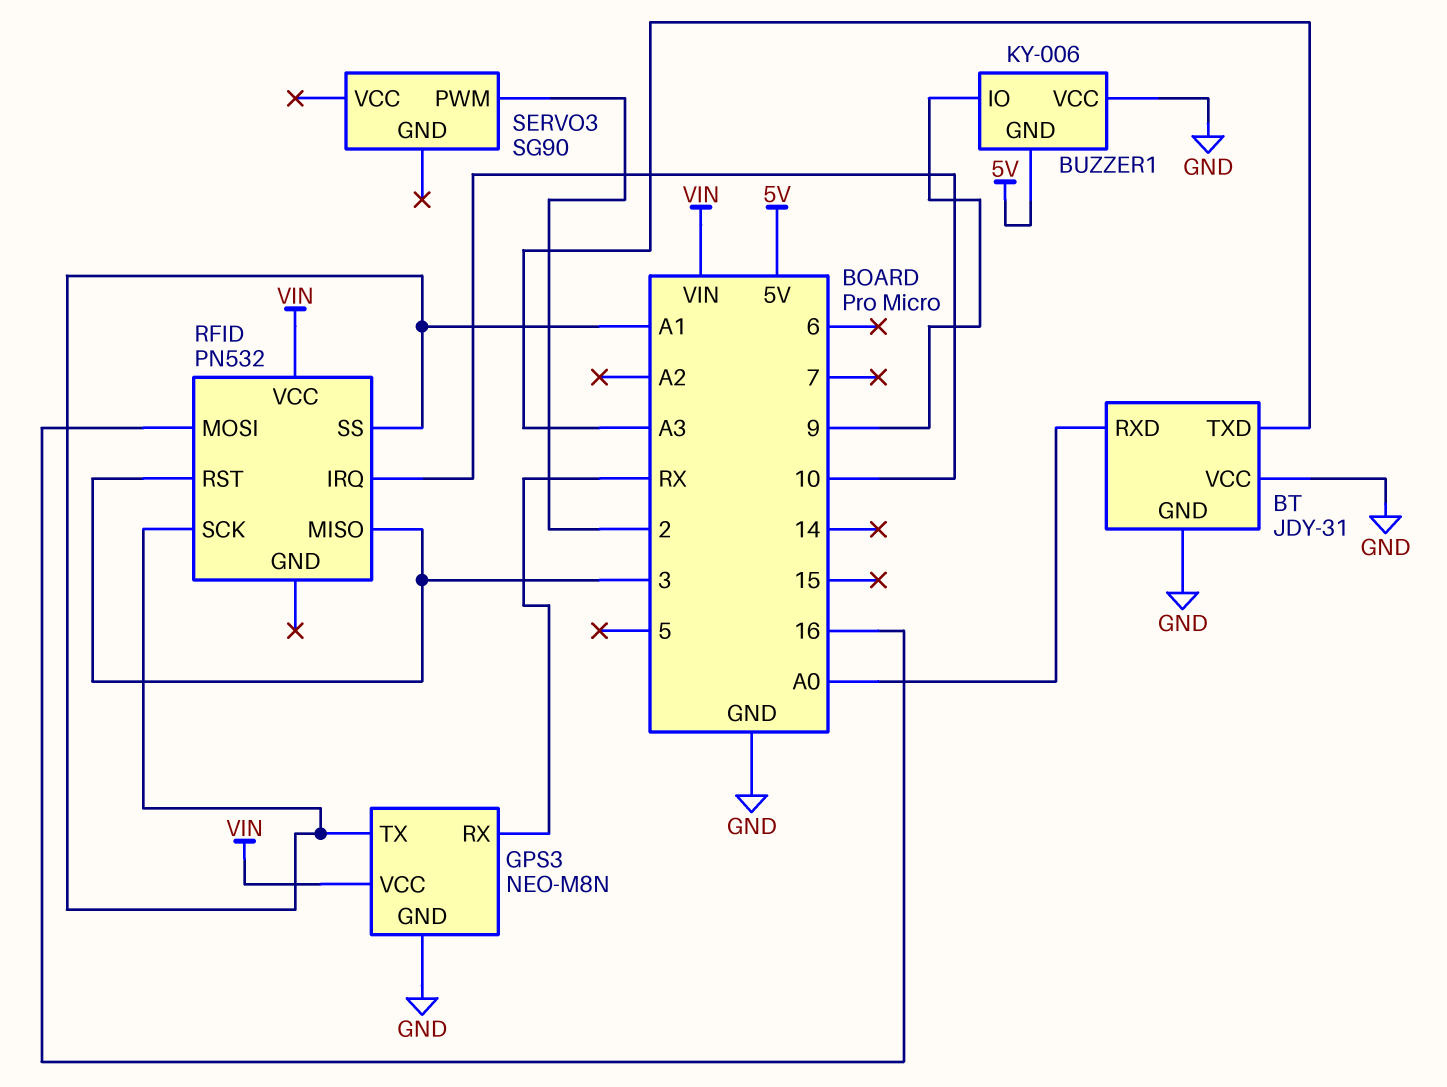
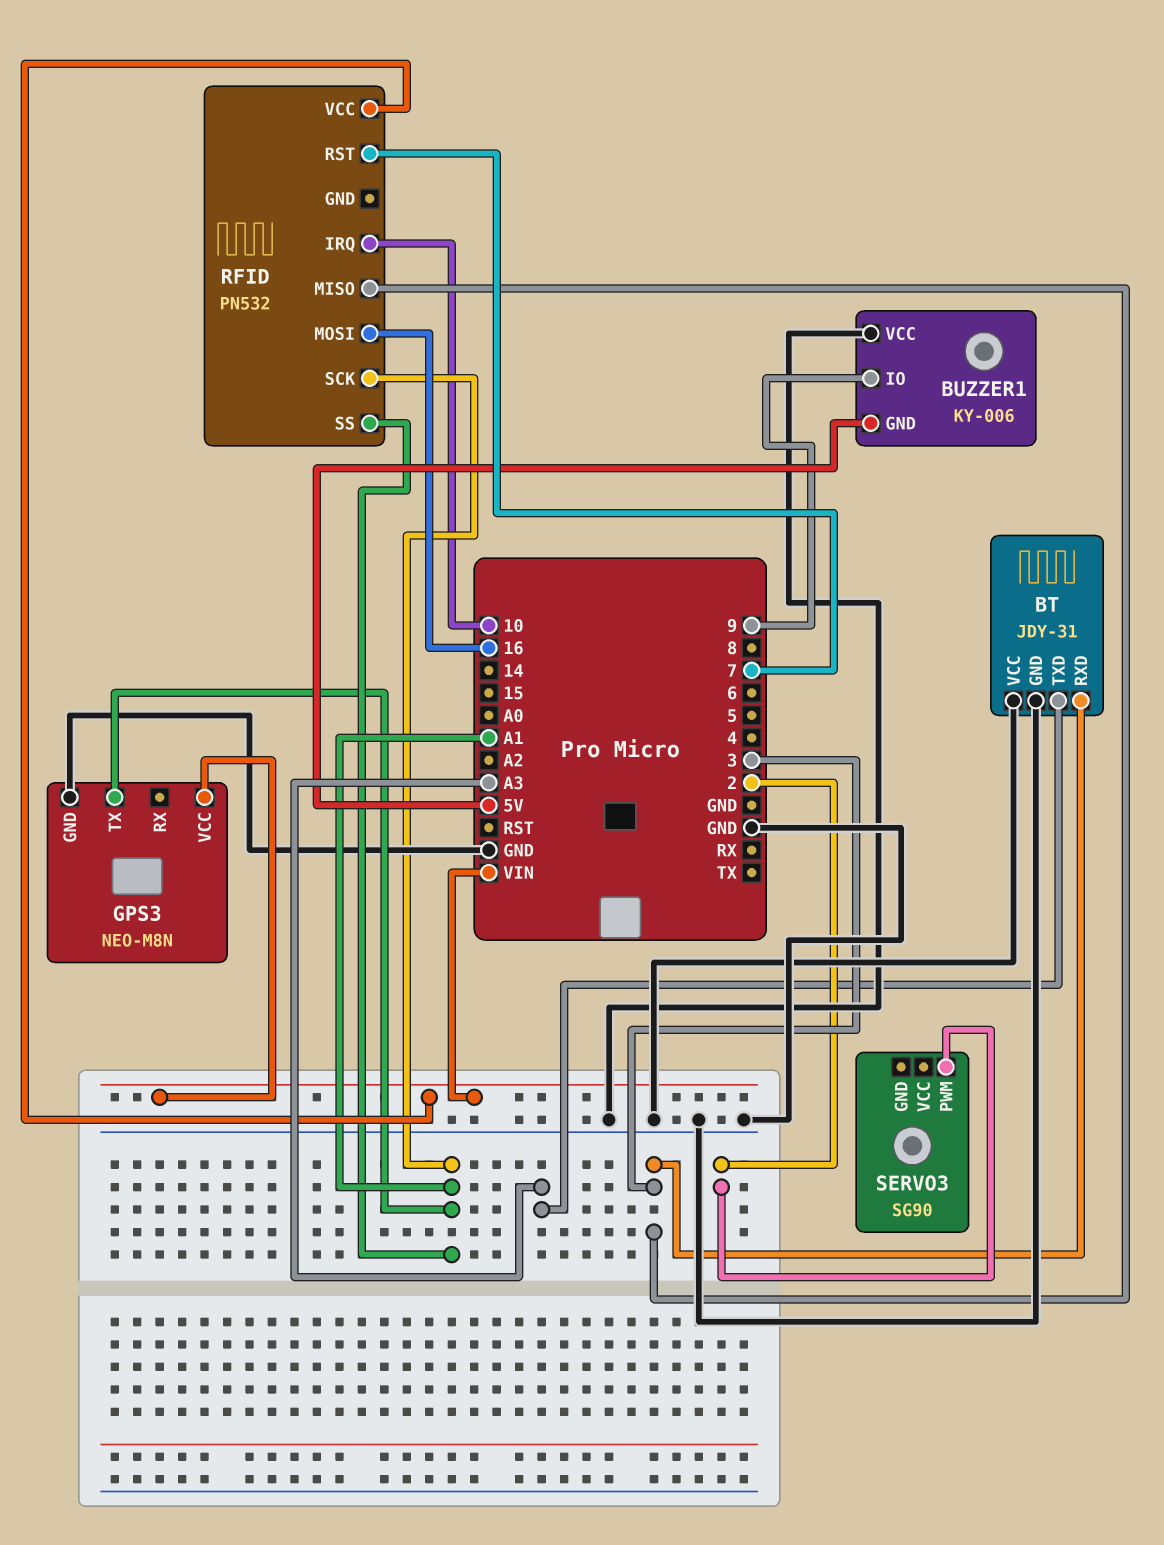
BT pin RXD: A0 -> 3
GPS3 pin RX: RX -> none
RFID pin RST: 3 -> 7

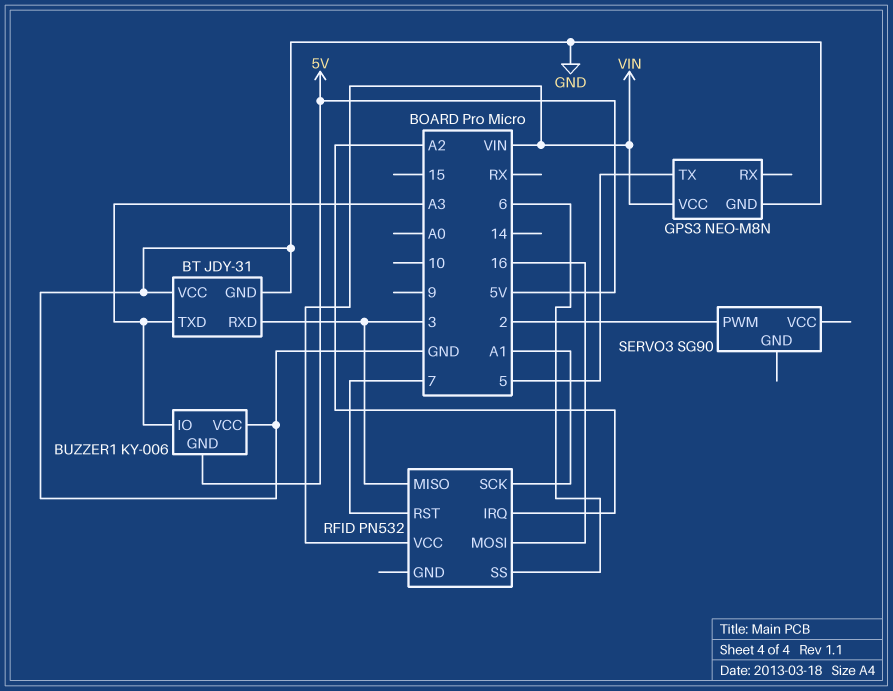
BUZZER1 pin IO: 9 -> A3
GPS3 pin TX: A1 -> 5
RFID pin IRQ: 10 -> A2
RFID pin SS: A1 -> 6

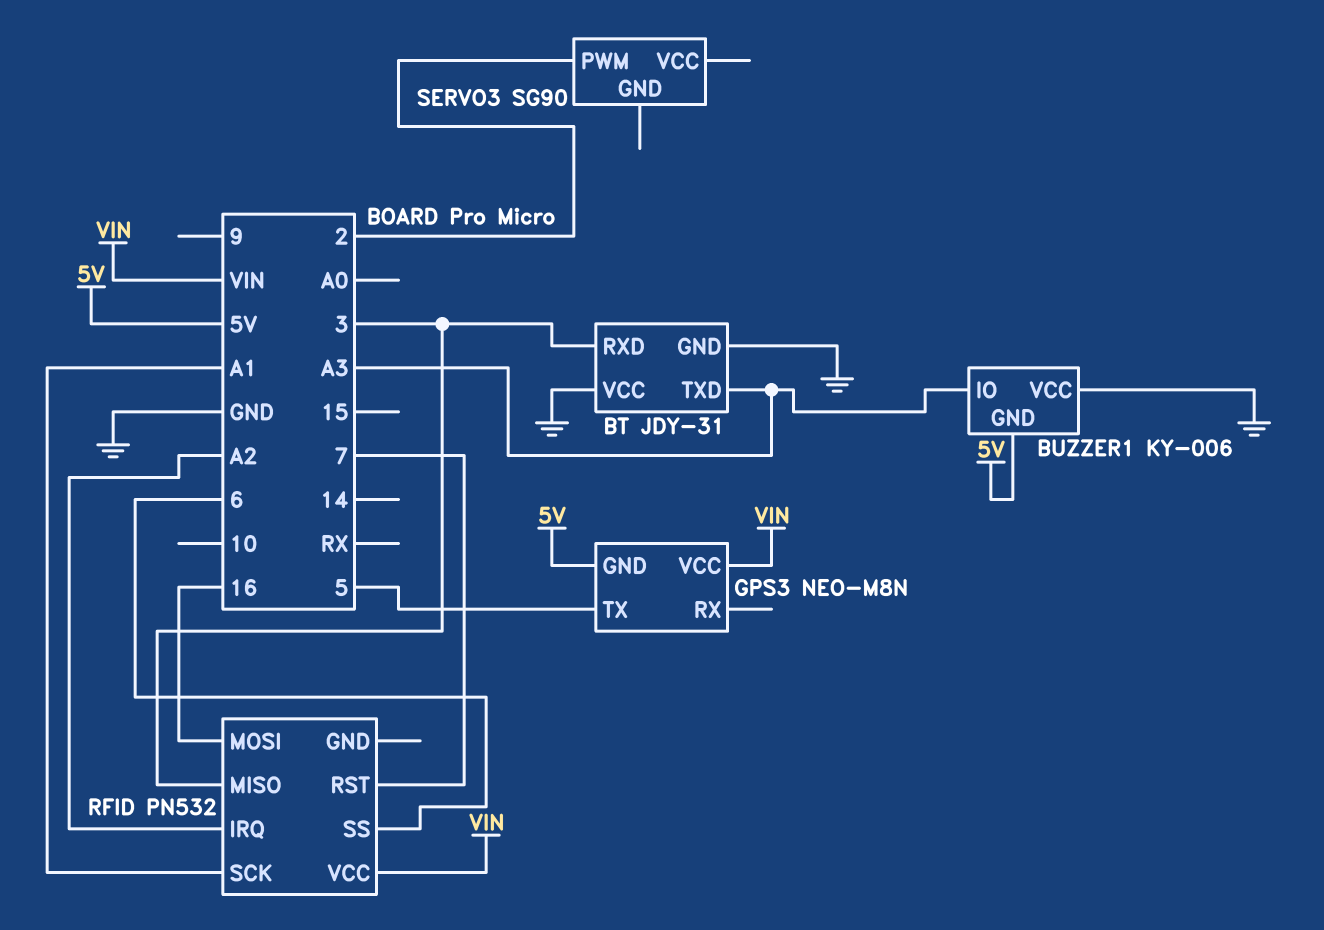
GPS3 pin GND: GND -> 5V

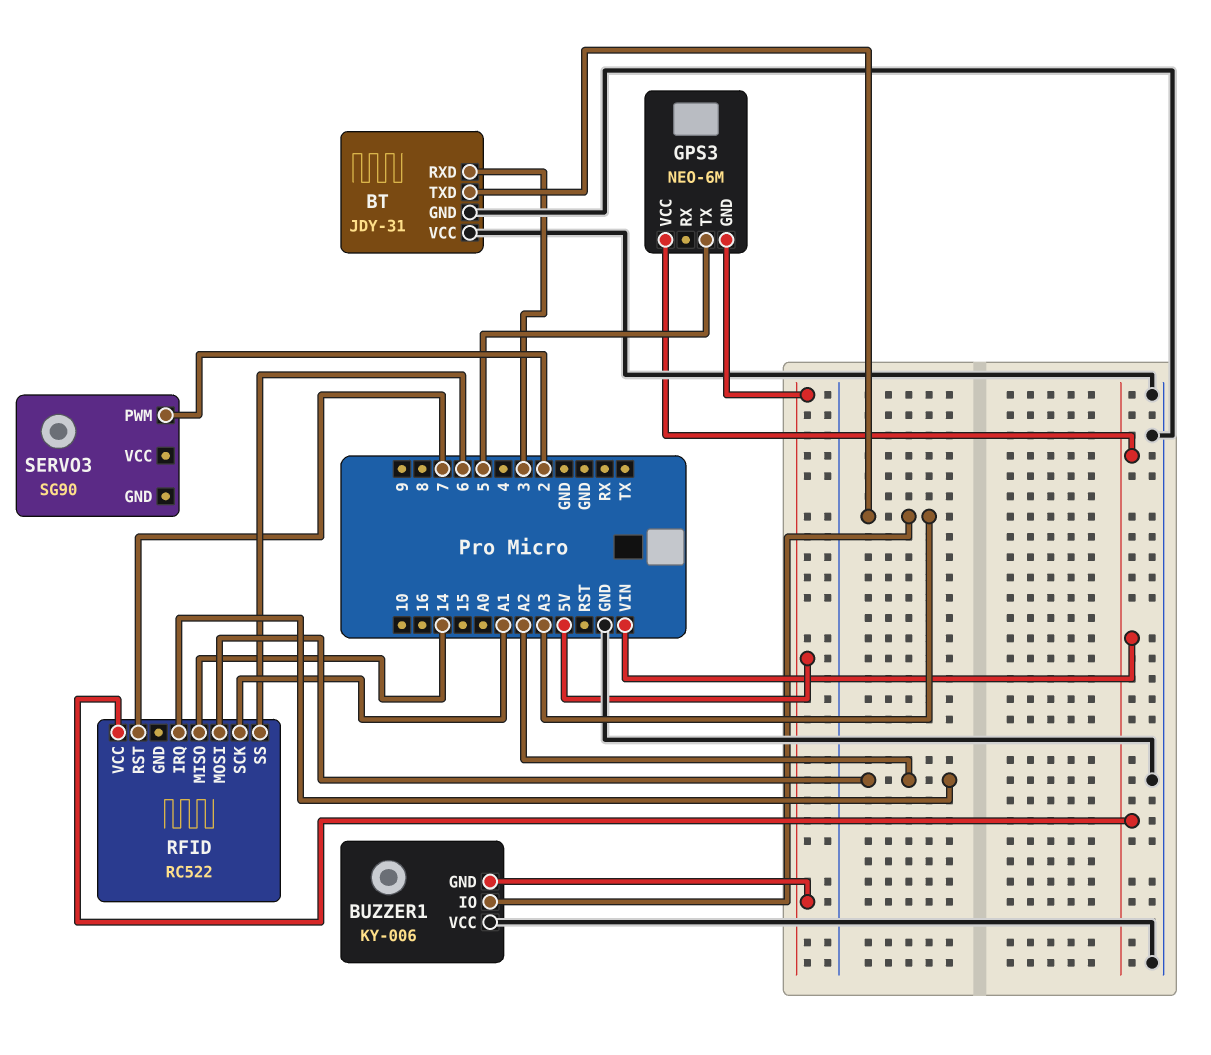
GPS3: NEO-M8N -> NEO-6M
RFID: PN532 -> RC522
RFID pin MISO: 3 -> 14
RFID pin MOSI: 16 -> A2

